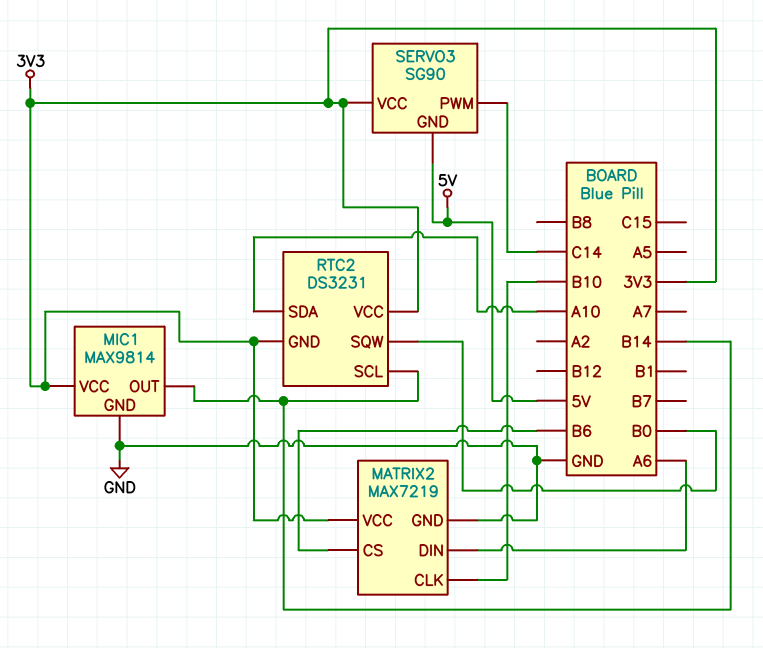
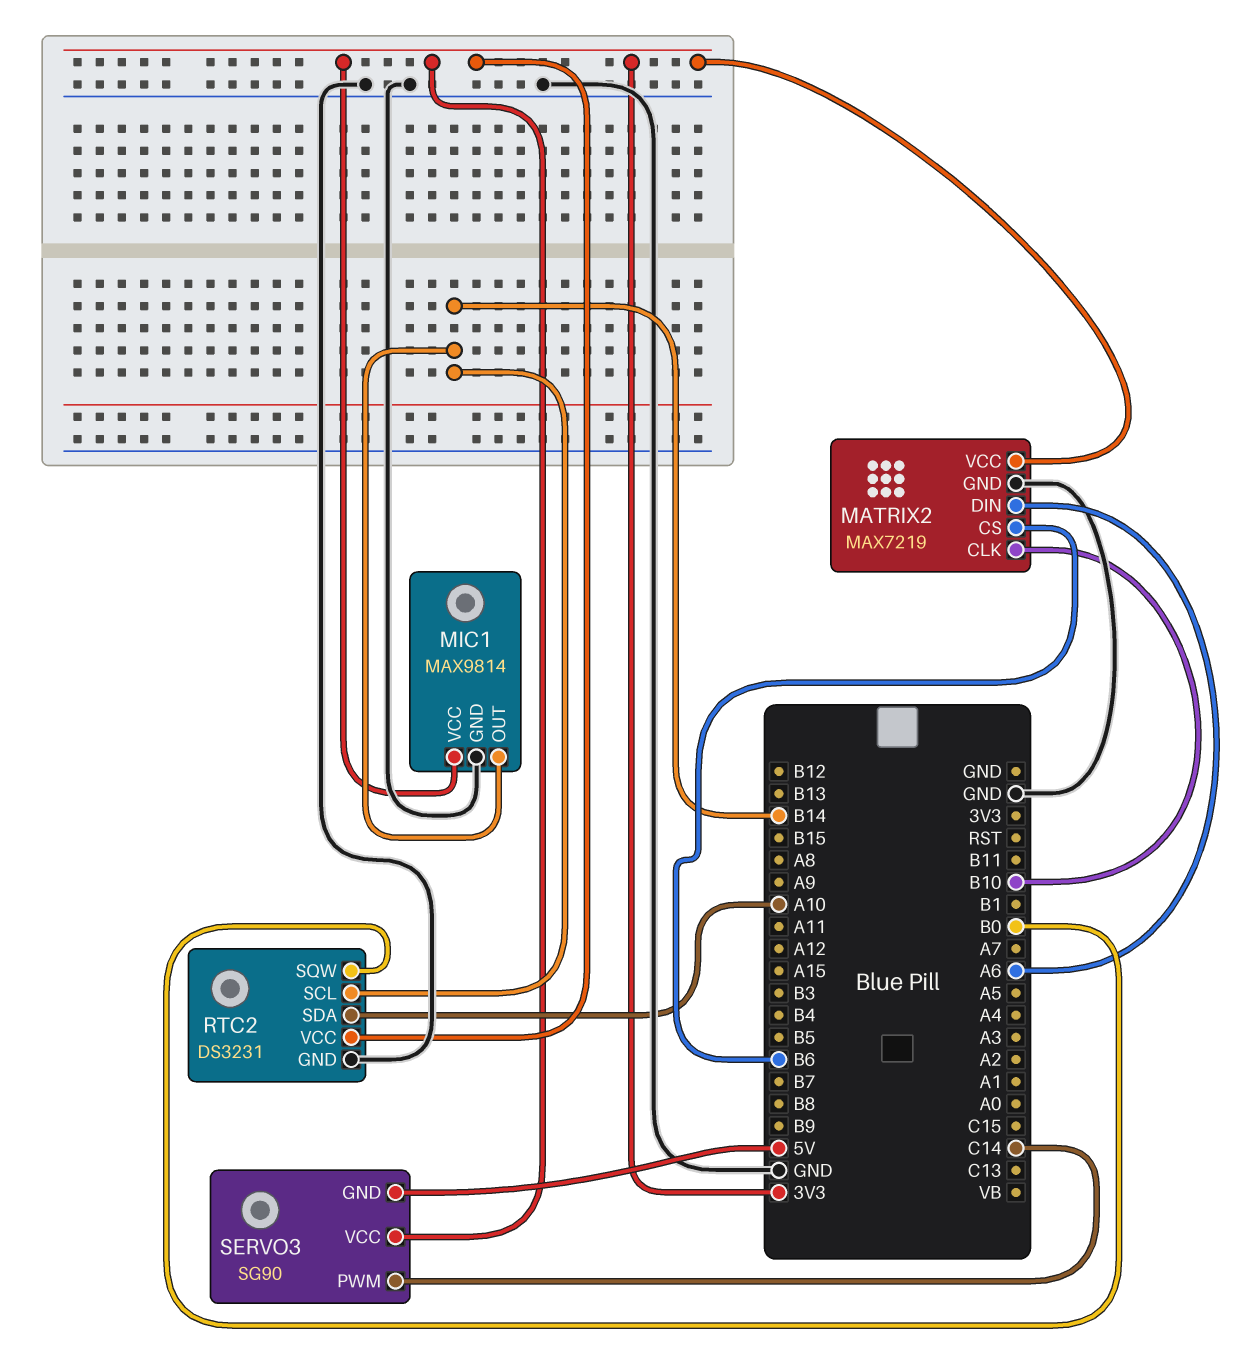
RTC2 pin GND: 3V3 -> GND

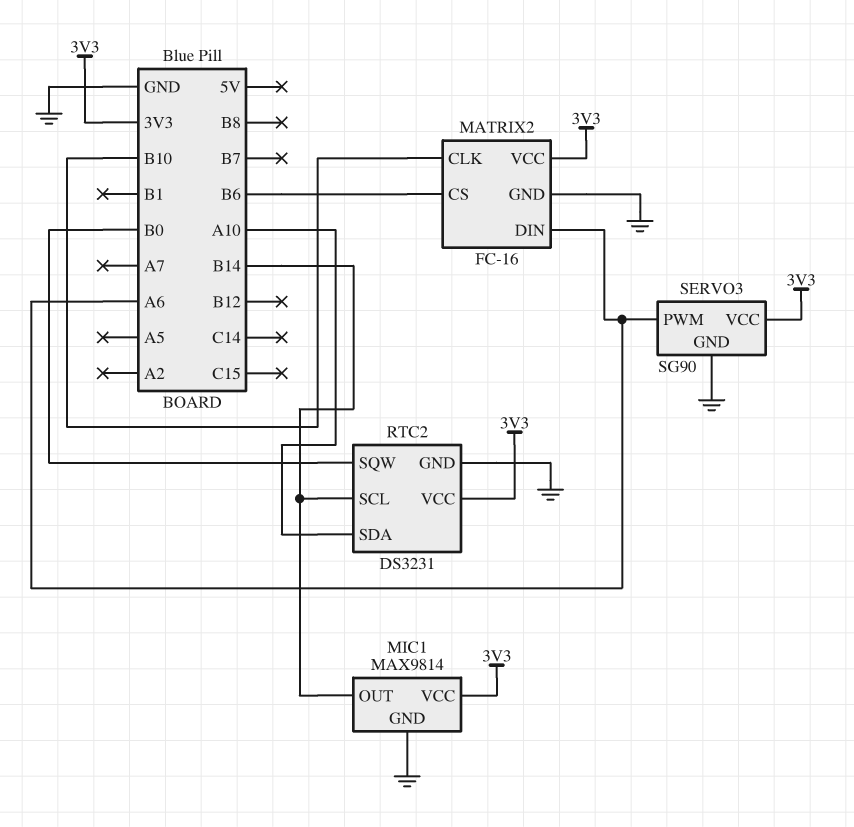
MATRIX2: MAX7219 -> FC-16
SERVO3 pin GND: 5V -> GND
SERVO3 pin PWM: C14 -> A6

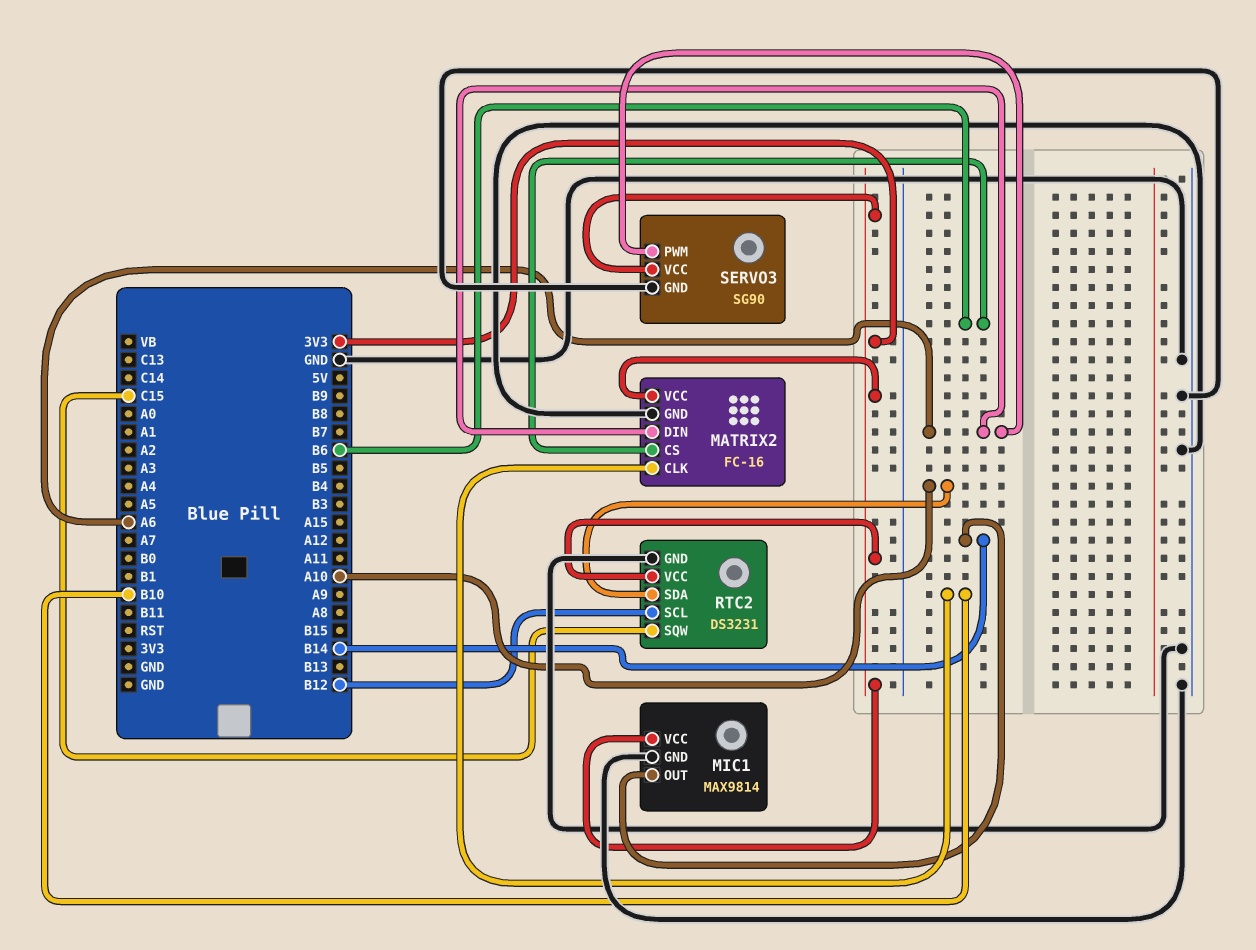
RTC2 pin SCL: B14 -> B12
RTC2 pin SQW: B0 -> C15

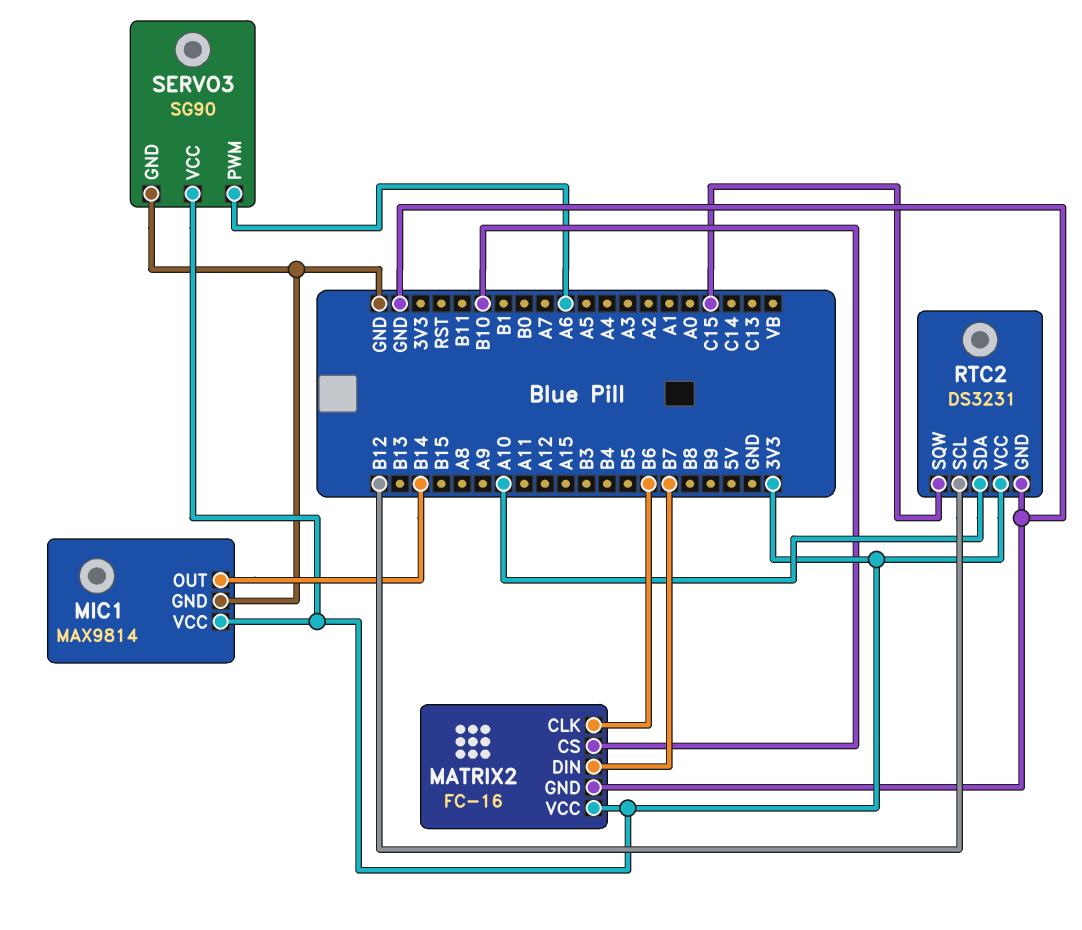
MATRIX2 pin CLK: B10 -> B6
MATRIX2 pin CS: B6 -> B10
MATRIX2 pin DIN: A6 -> B7

